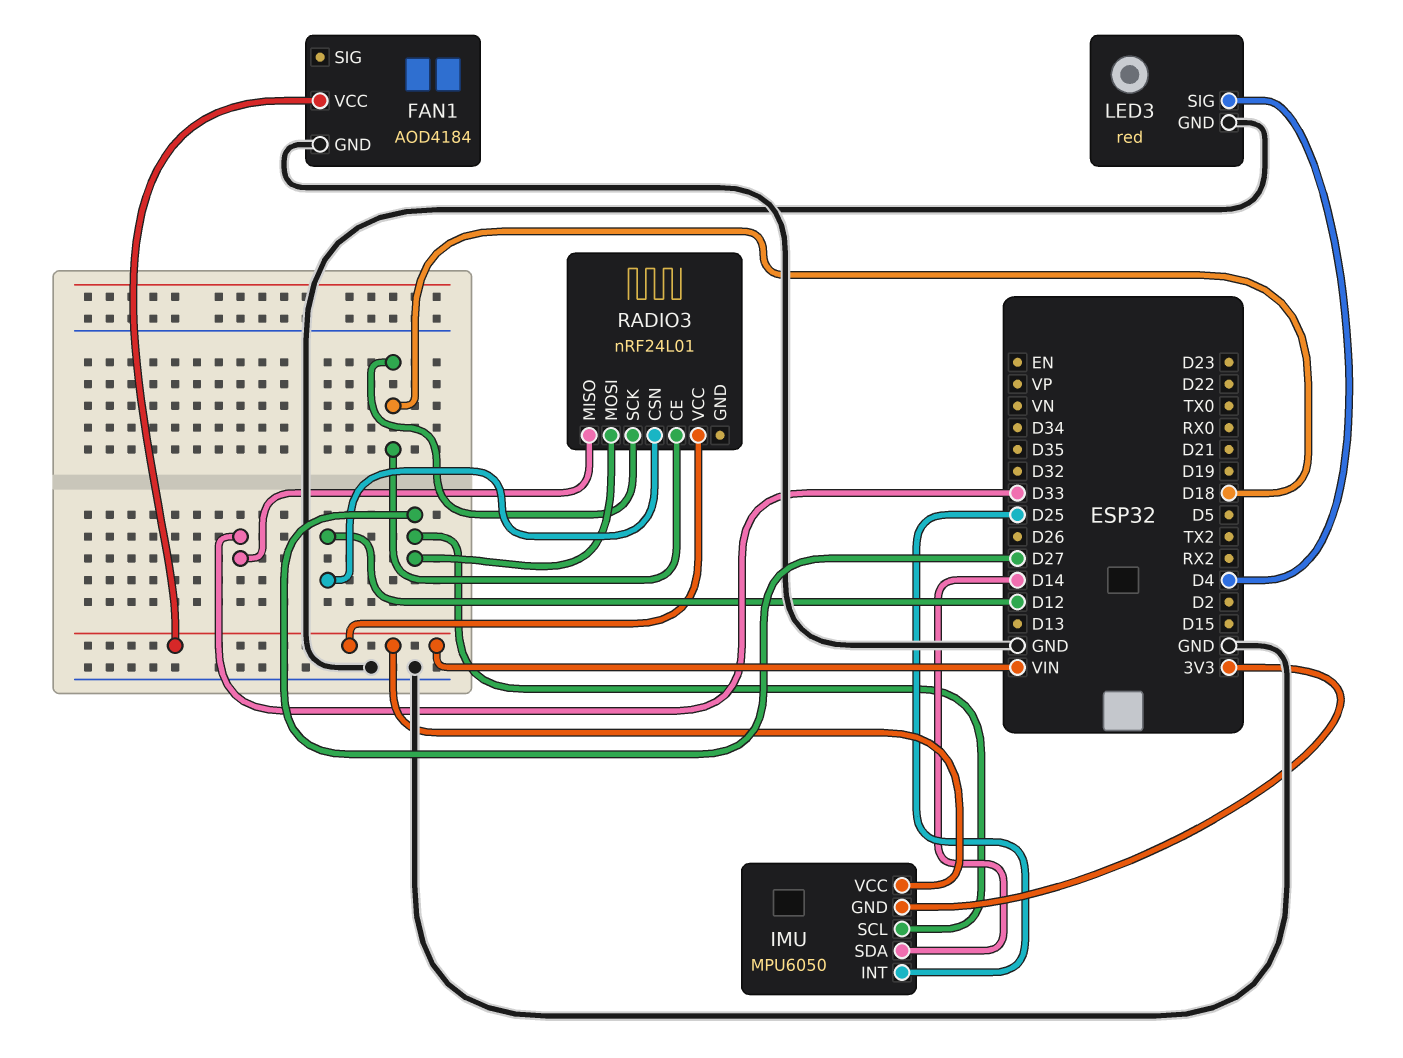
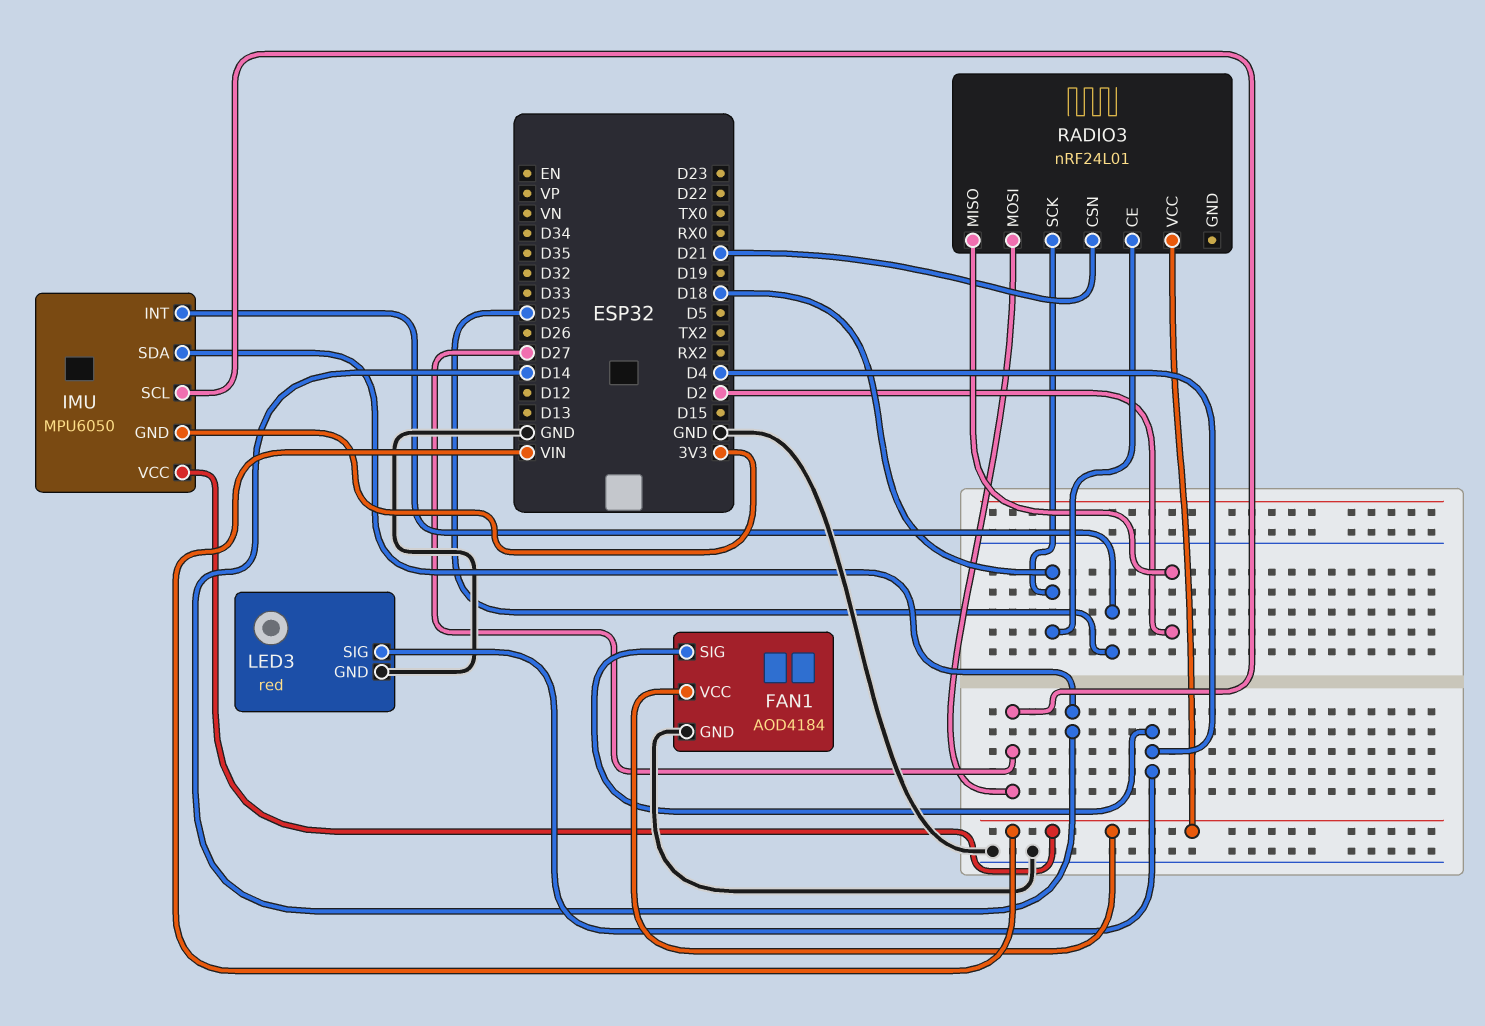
FAN1 pin SIG: none -> D4
RADIO3 pin CSN: D12 -> D21
RADIO3 pin MISO: D33 -> D2

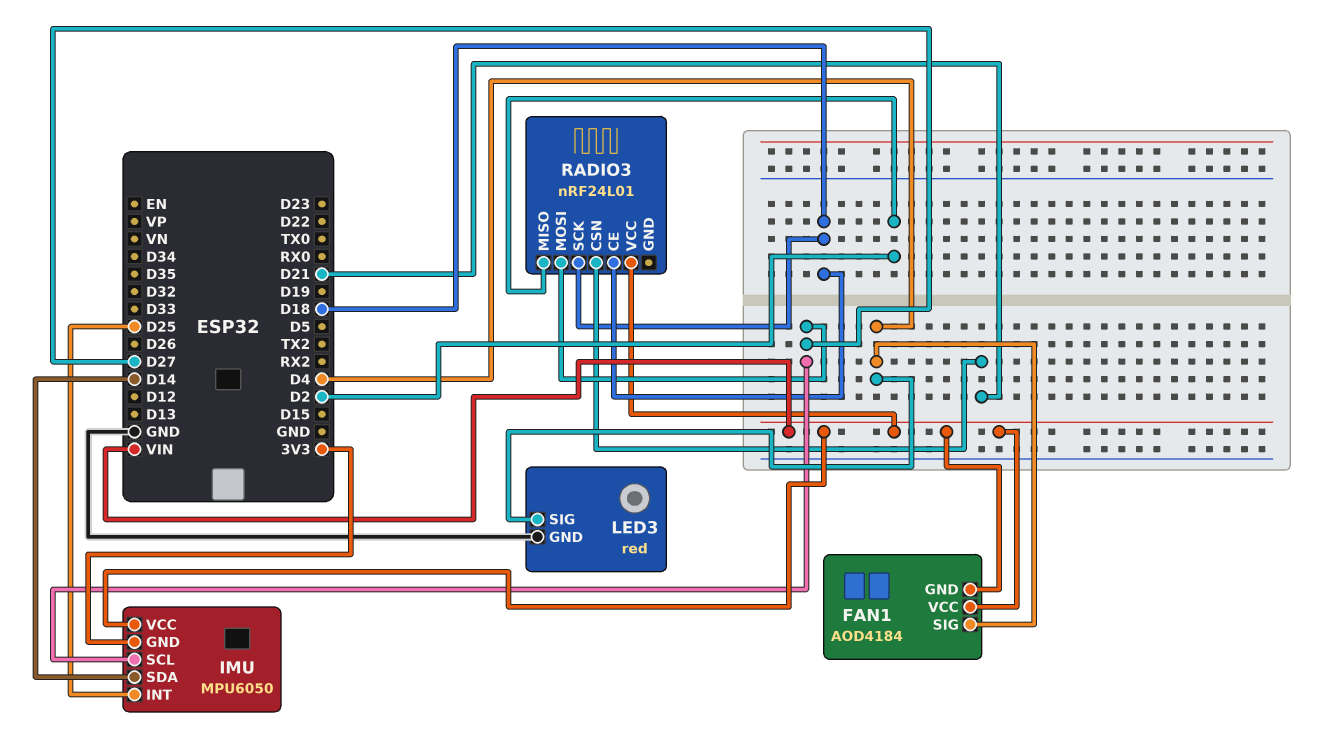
FAN1 pin GND: GND -> VIN

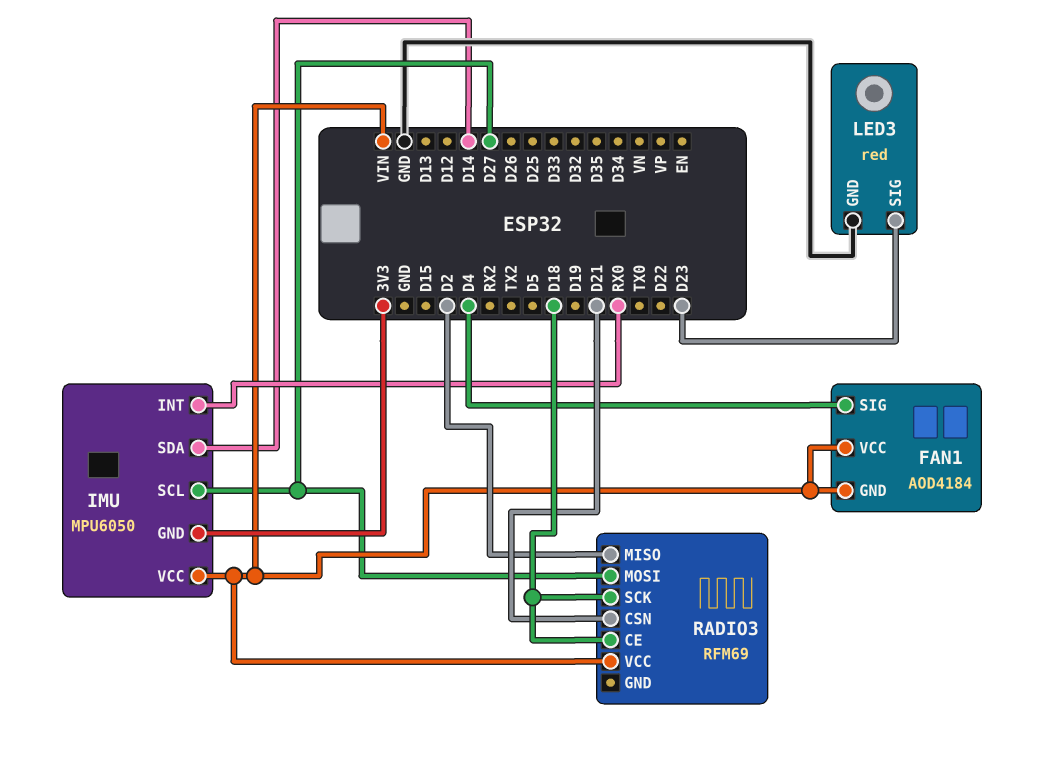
IMU pin INT: D25 -> RX0
LED3 pin SIG: D4 -> D23
RADIO3: nRF24L01 -> RFM69

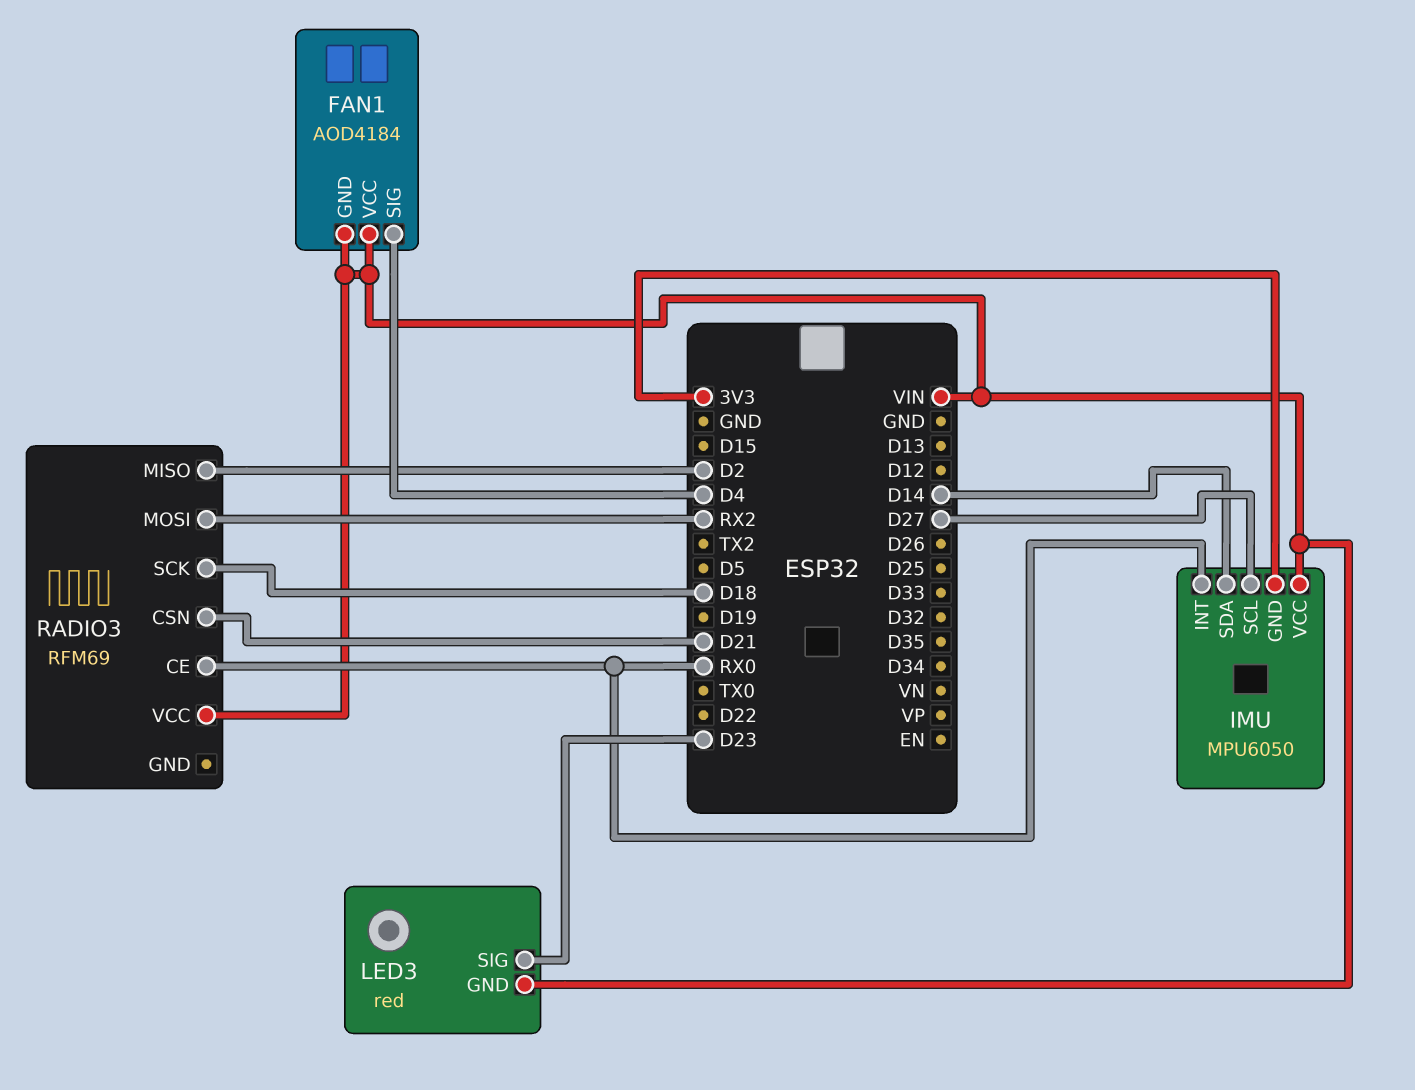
LED3 pin GND: GND -> VIN
RADIO3 pin CE: D18 -> RX0
RADIO3 pin MOSI: D27 -> RX2

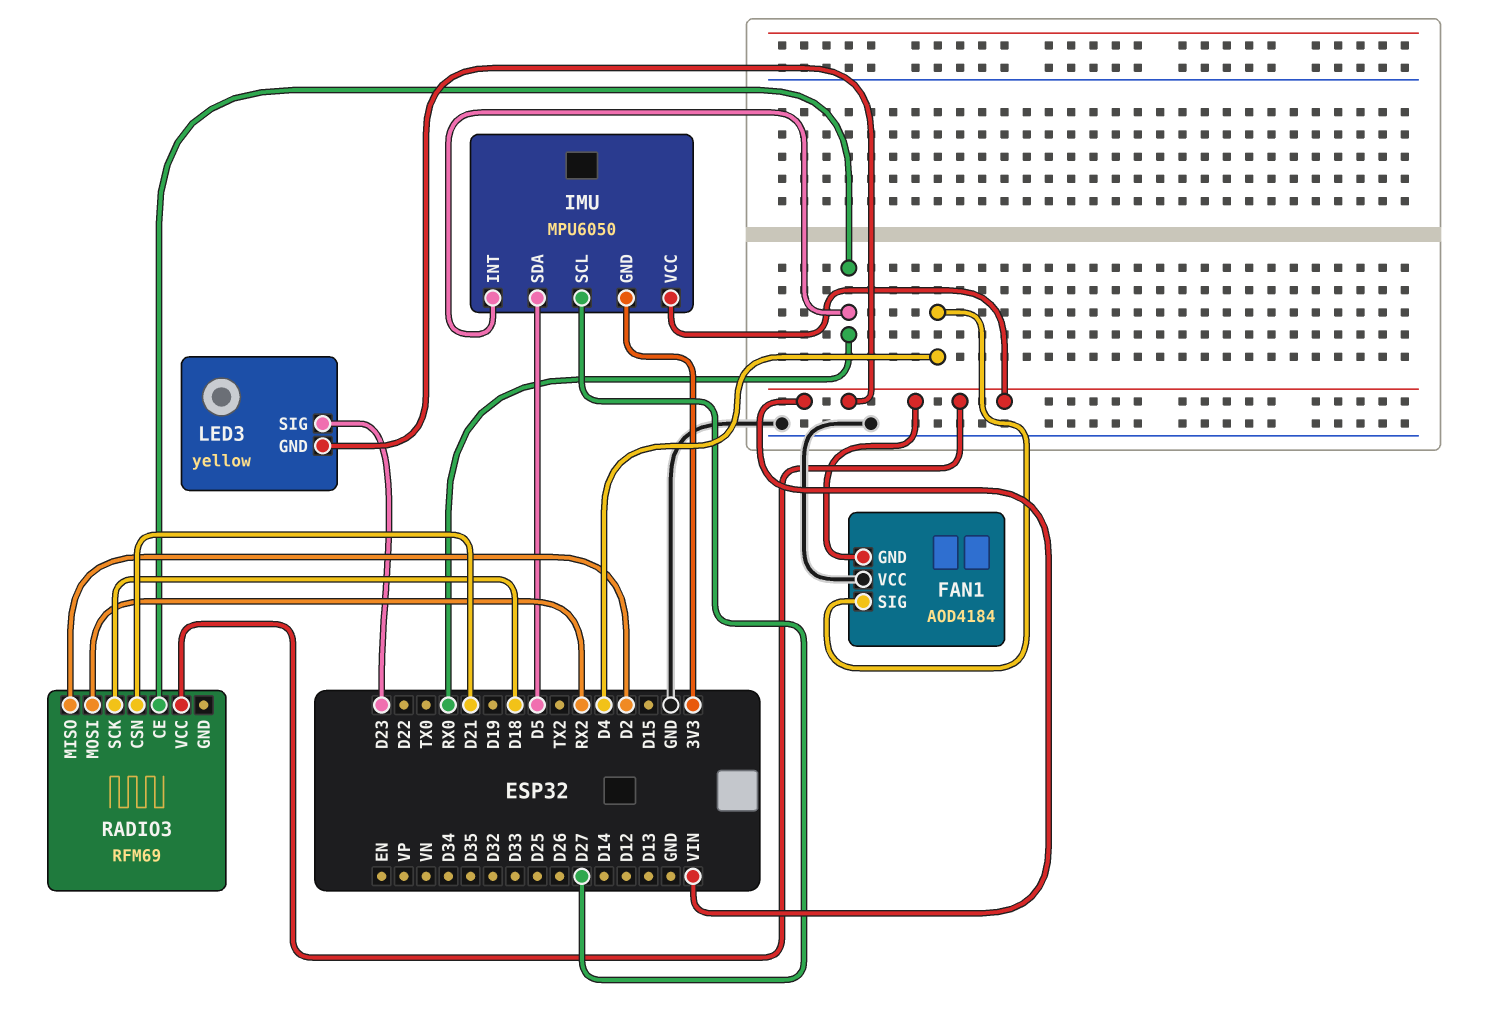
FAN1 pin VCC: VIN -> GND
IMU pin SDA: D14 -> D5
LED3: red -> yellow

